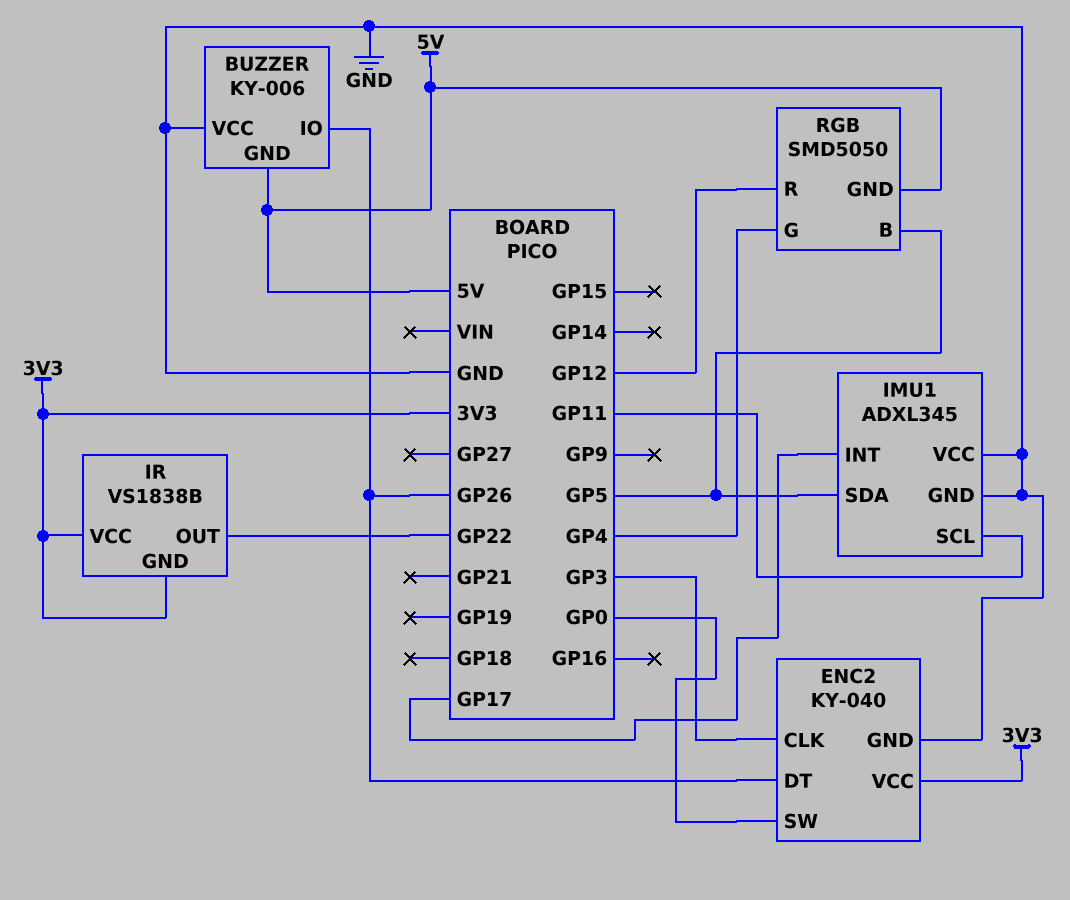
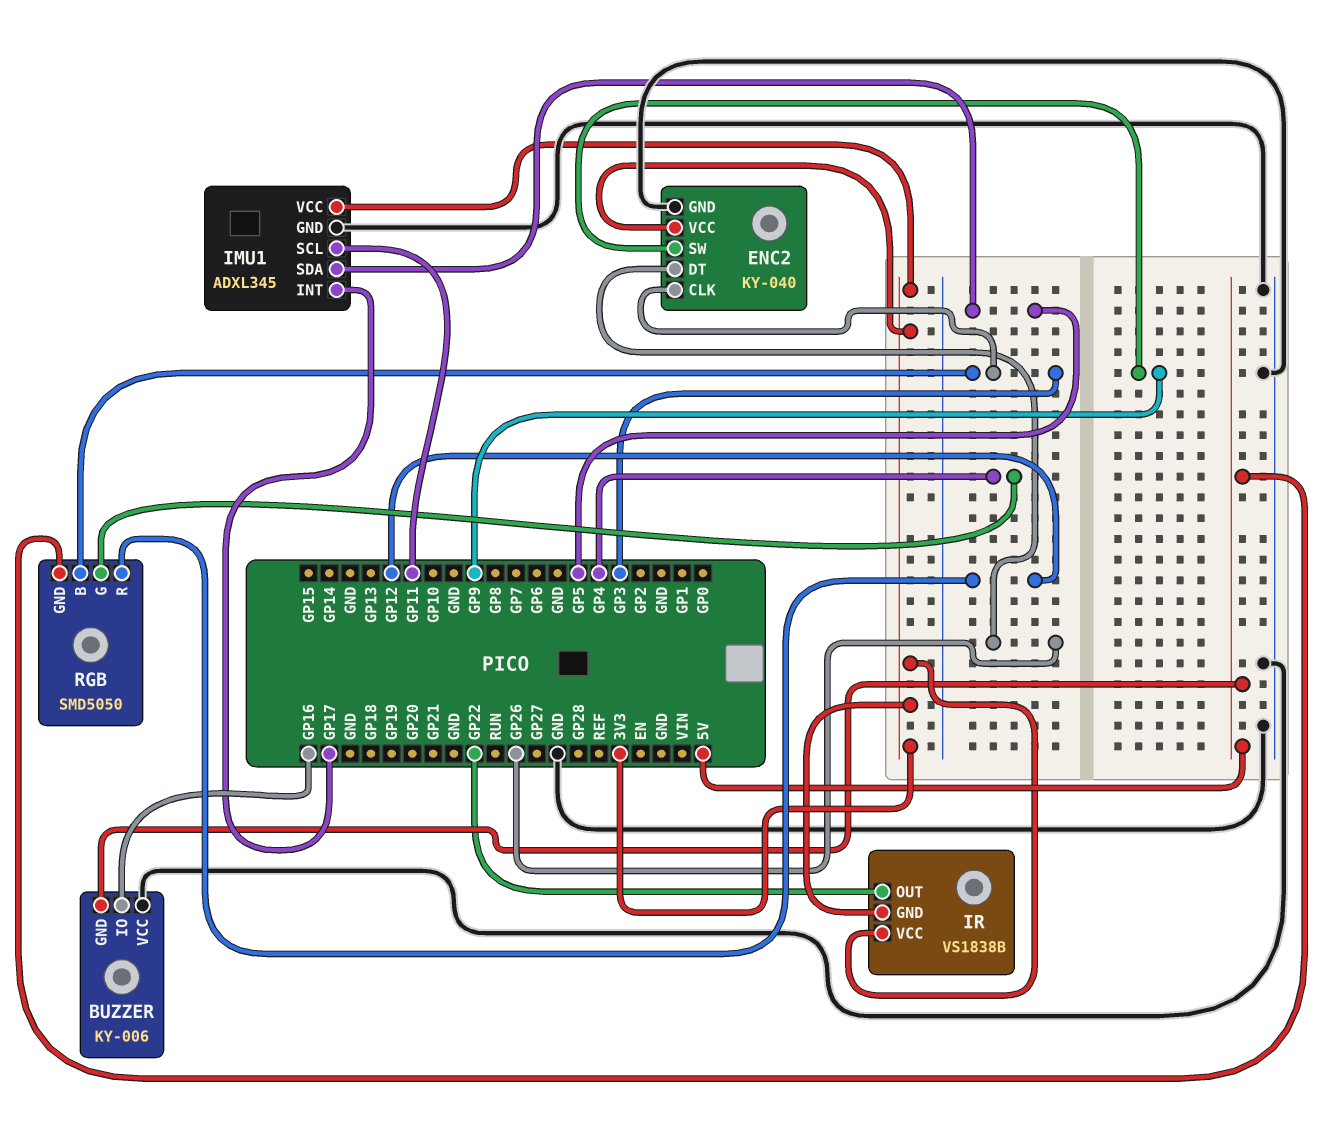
BUZZER pin IO: GP26 -> GP16
ENC2 pin SW: GP0 -> GP9
IMU1 pin VCC: GND -> 3V3
RGB pin B: GP5 -> GP3

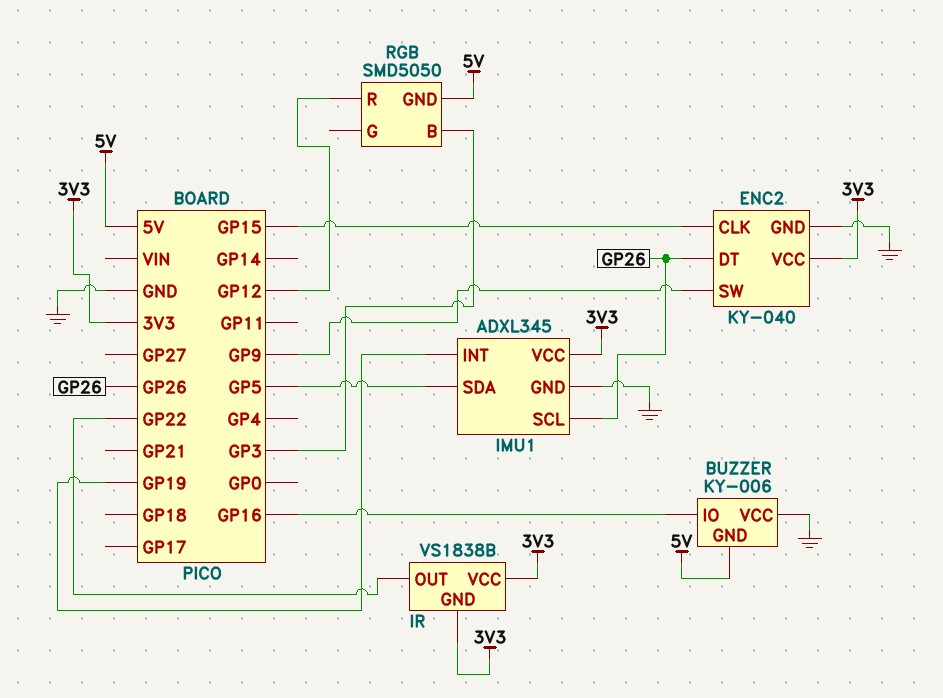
ENC2 pin CLK: GP3 -> GP15
IMU1 pin INT: GP17 -> GP19
IMU1 pin SCL: GP11 -> GP26
RGB pin G: GP4 -> none

